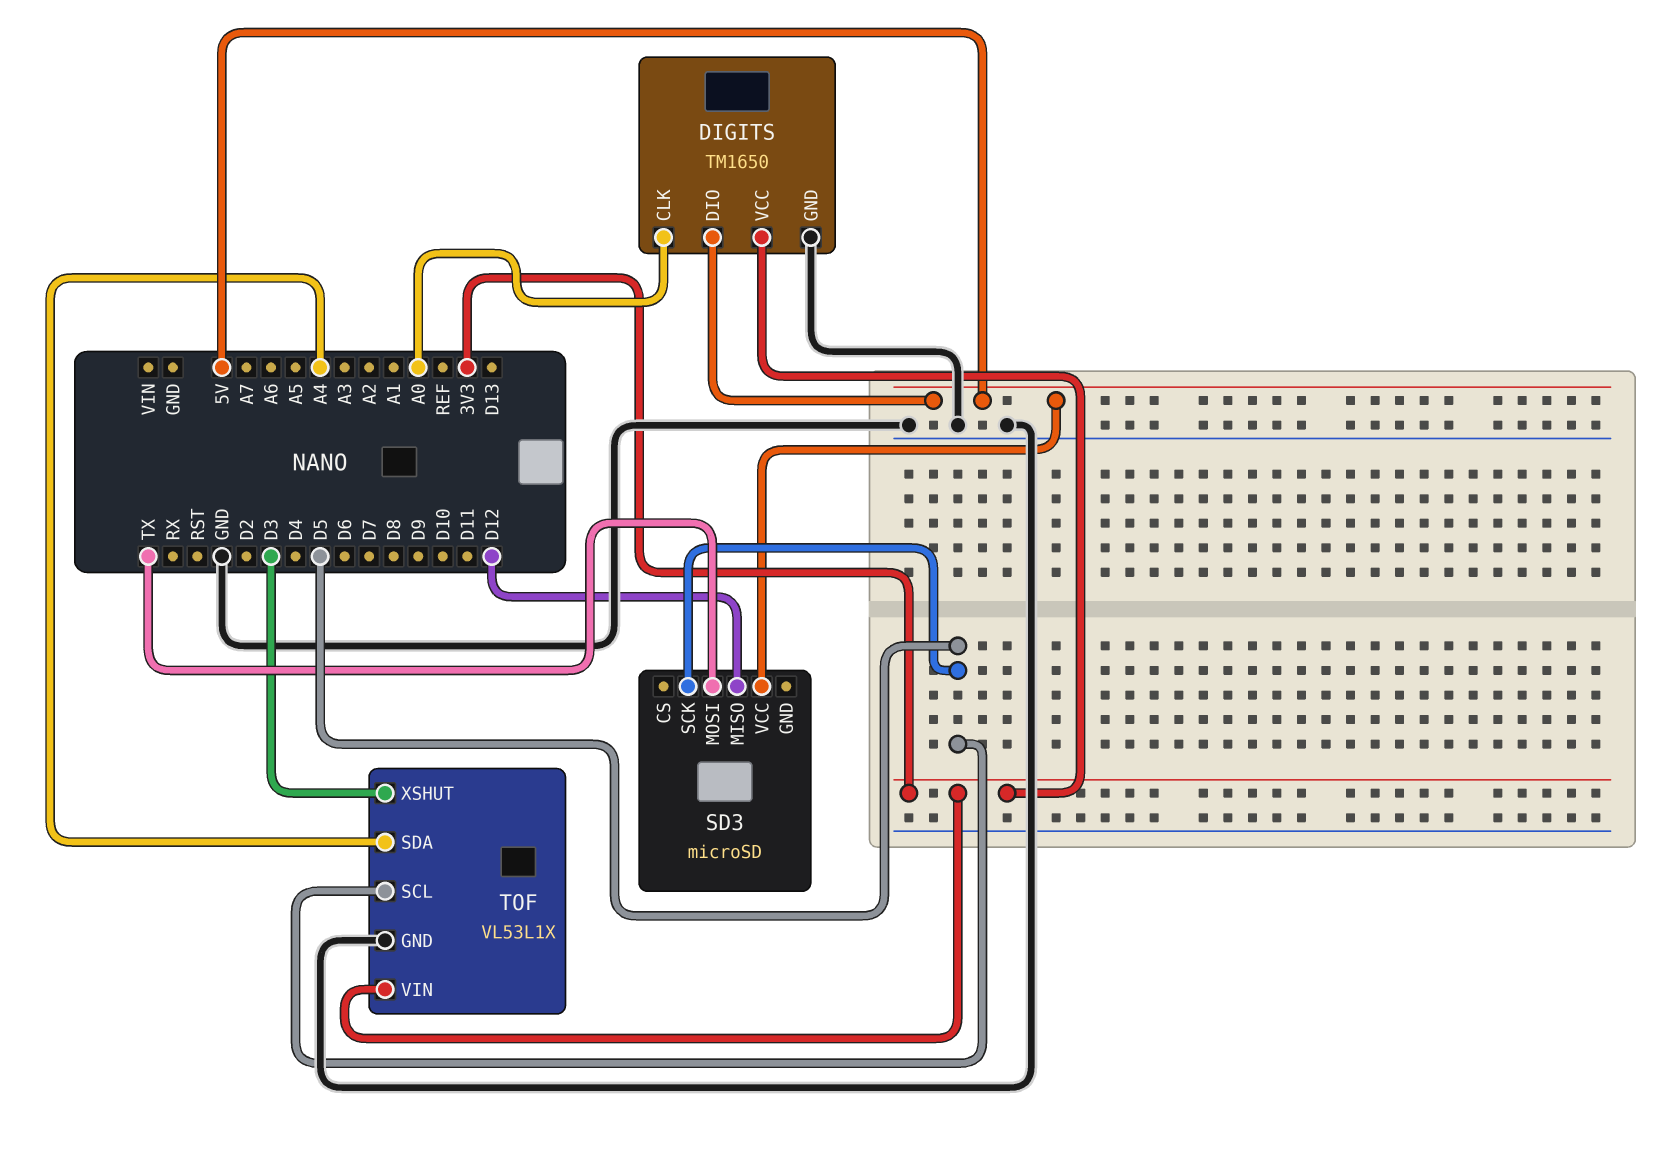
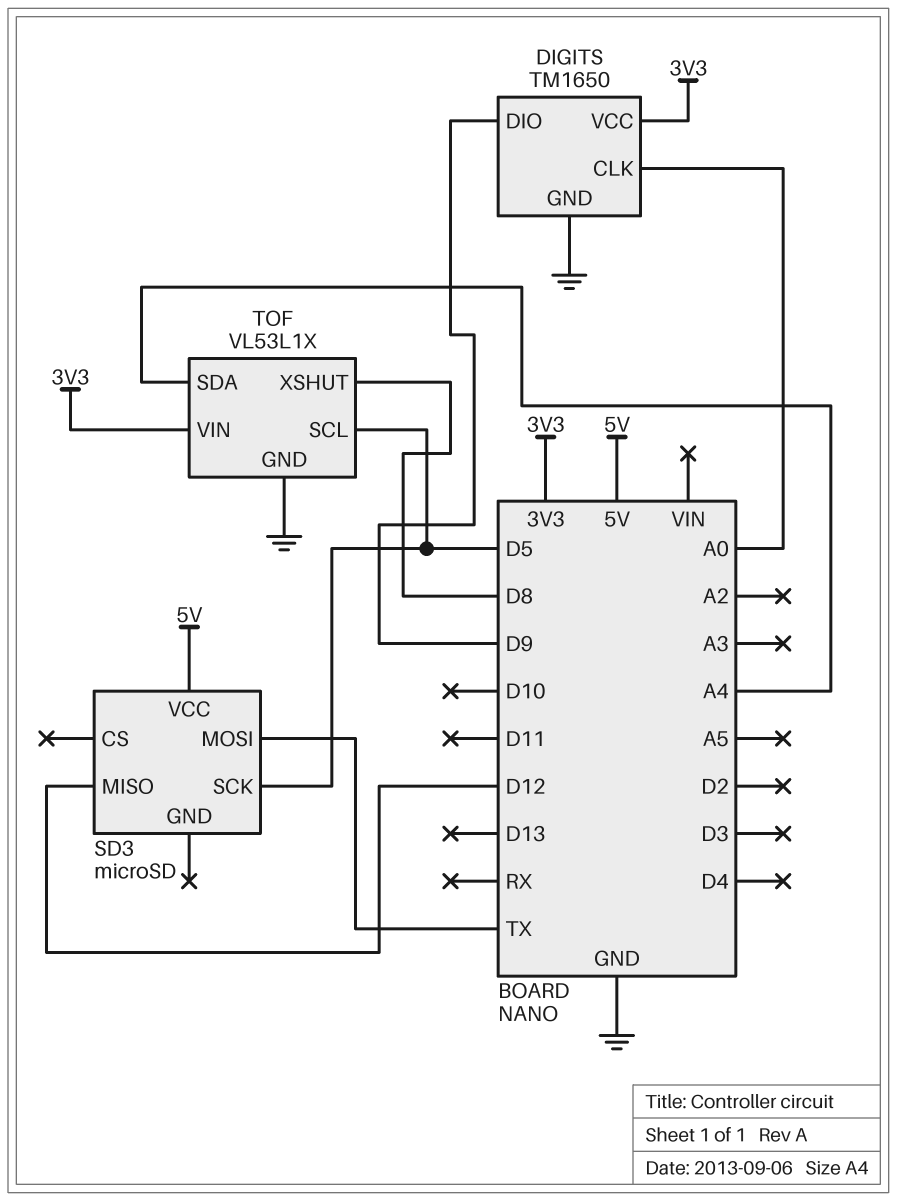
DIGITS pin DIO: 5V -> D9
TOF pin XSHUT: D3 -> D8

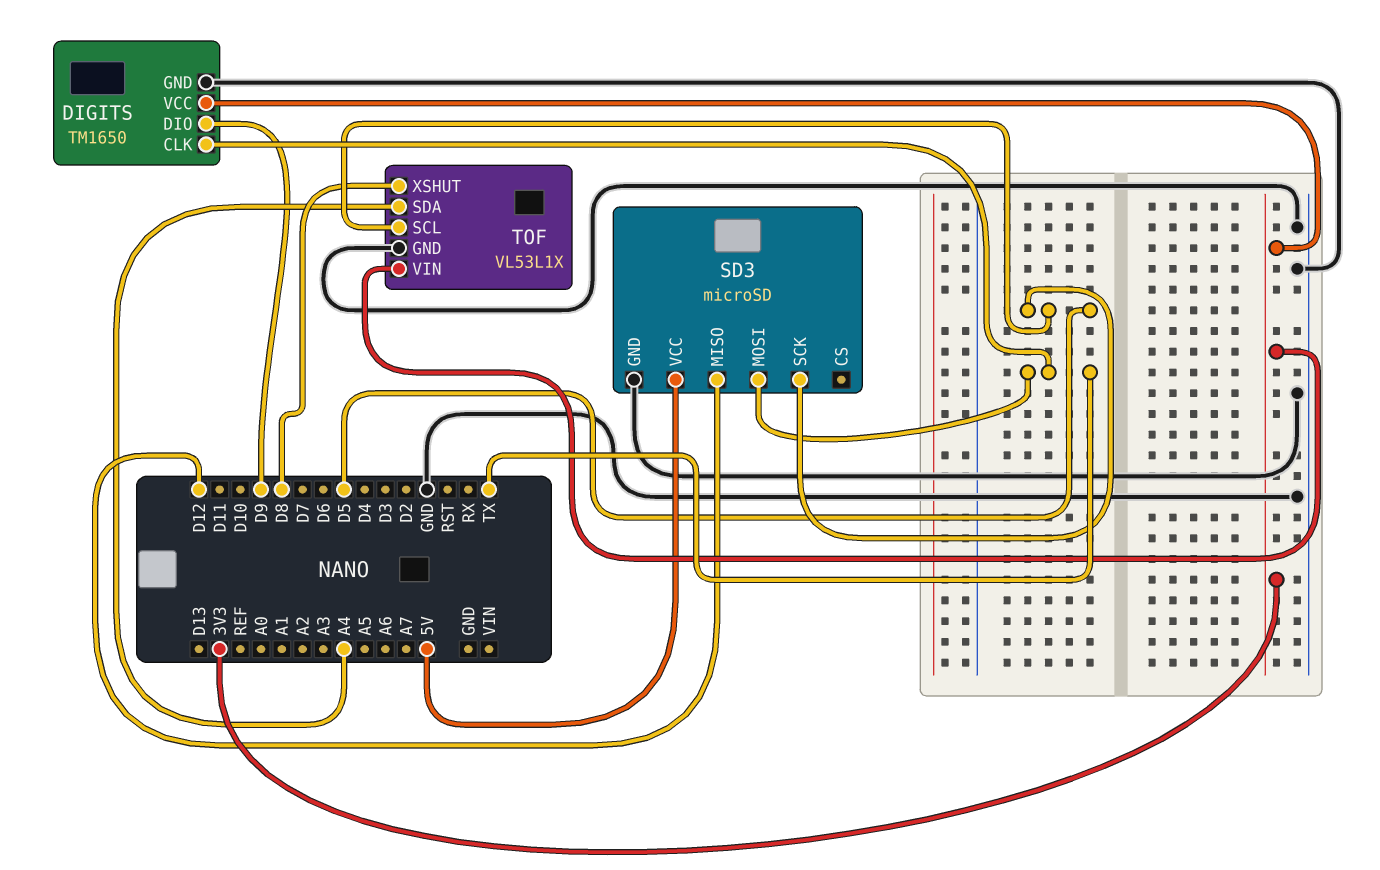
DIGITS pin CLK: A0 -> TX
SD3 pin GND: none -> GND

